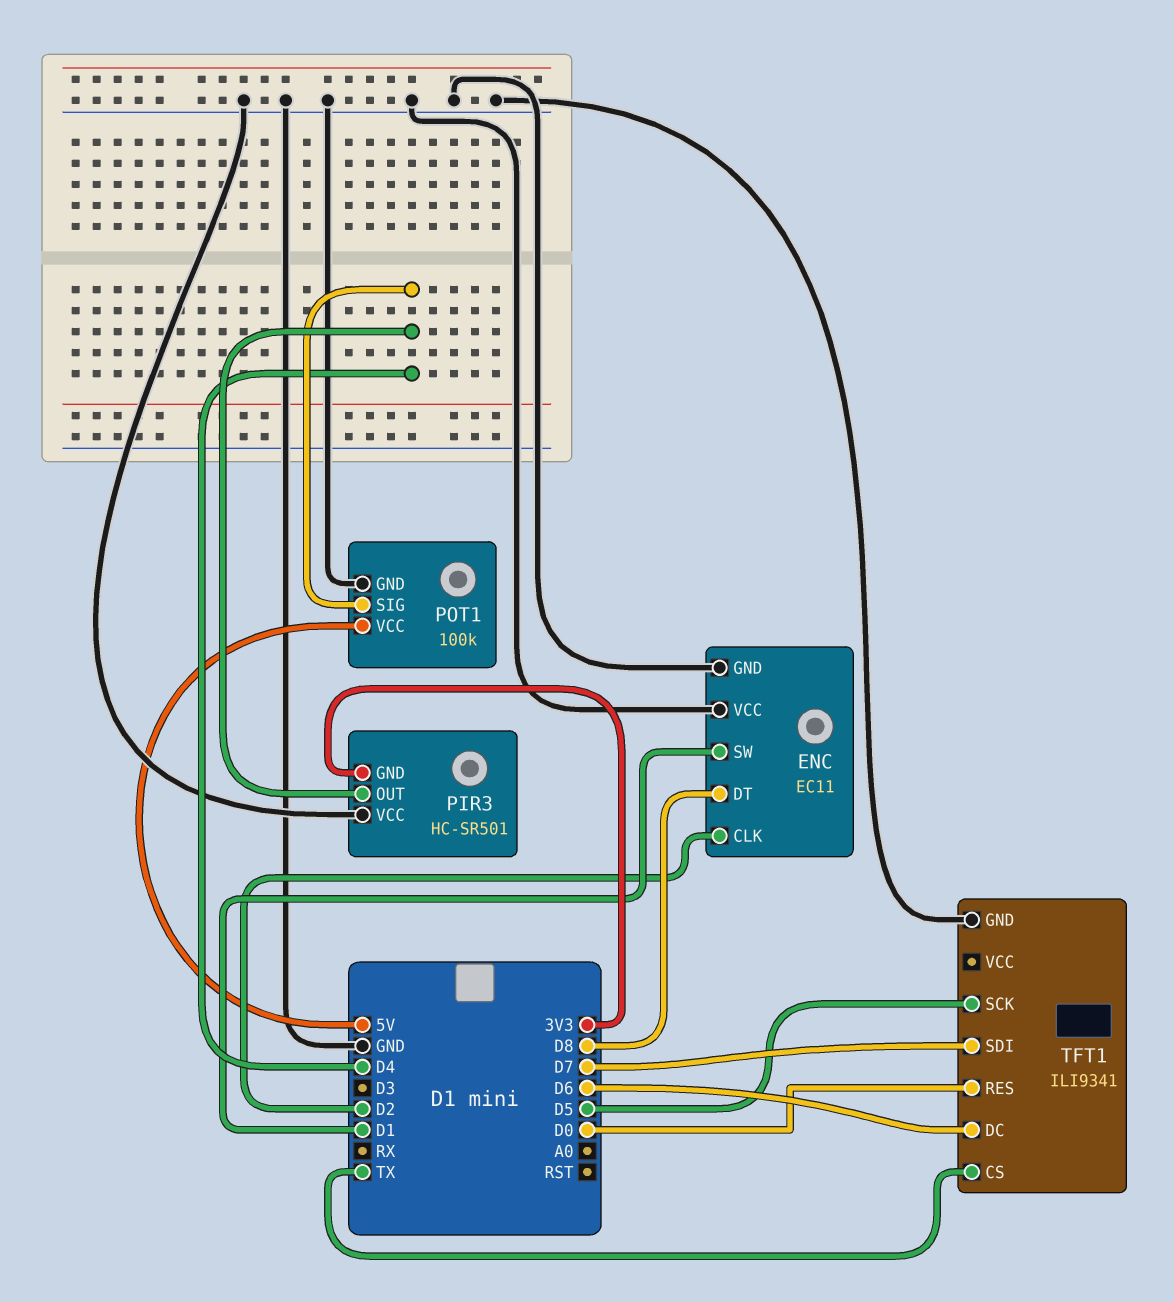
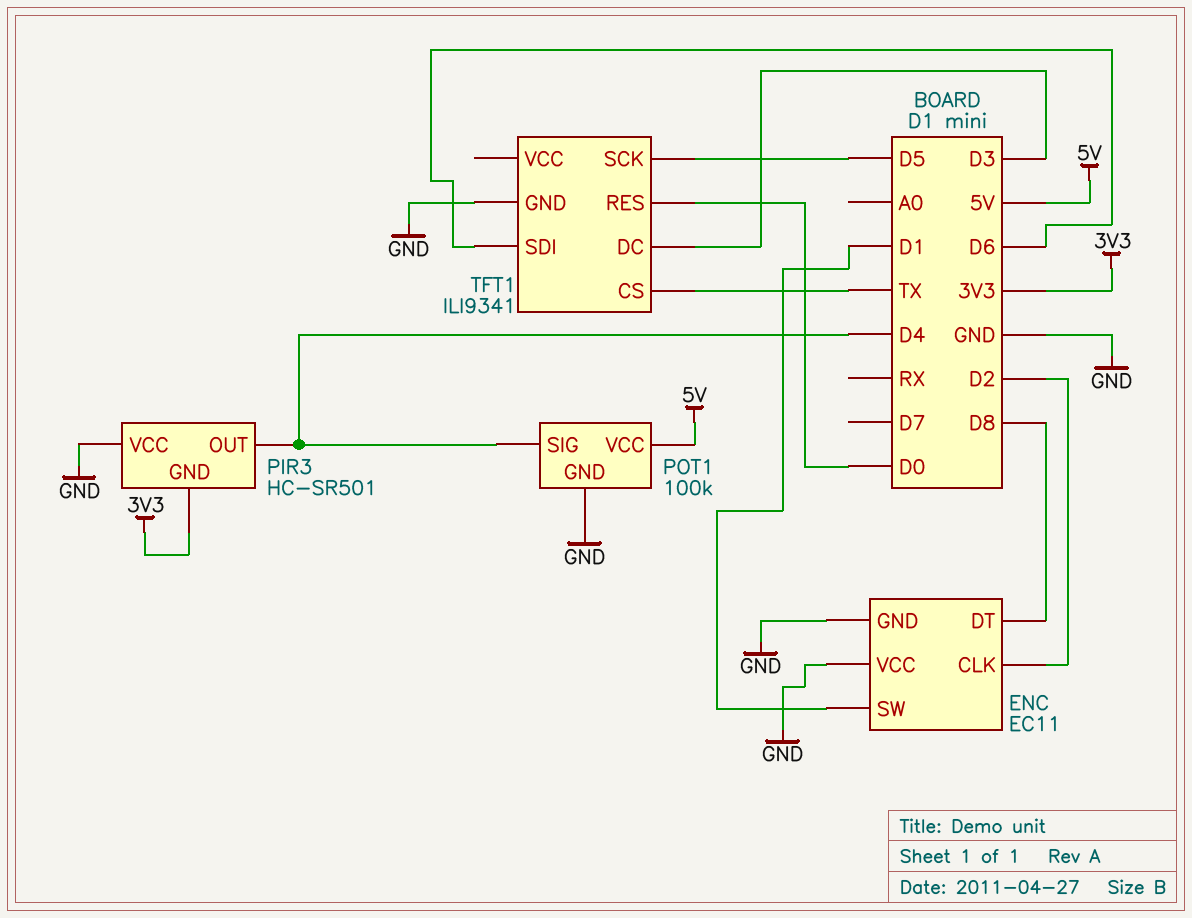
TFT1 pin DC: D6 -> D3
TFT1 pin SDI: D7 -> D6

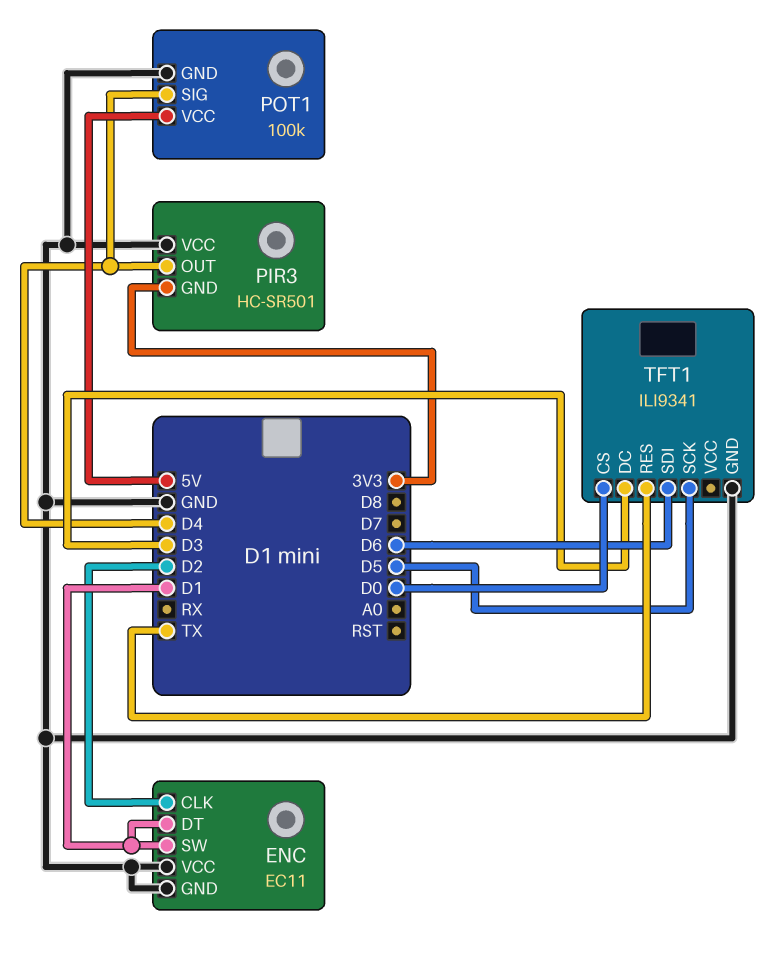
ENC pin DT: D8 -> D1
TFT1 pin CS: TX -> D0
TFT1 pin RES: D0 -> TX

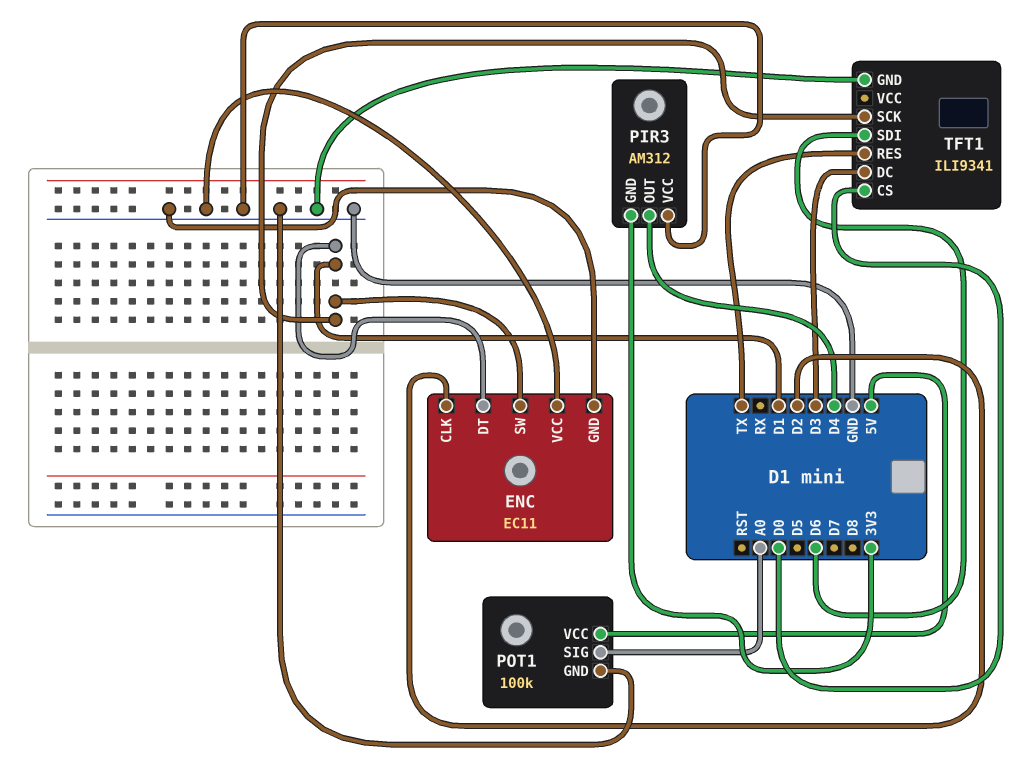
PIR3: HC-SR501 -> AM312
POT1 pin SIG: D4 -> A0
TFT1 pin SCK: D5 -> D1

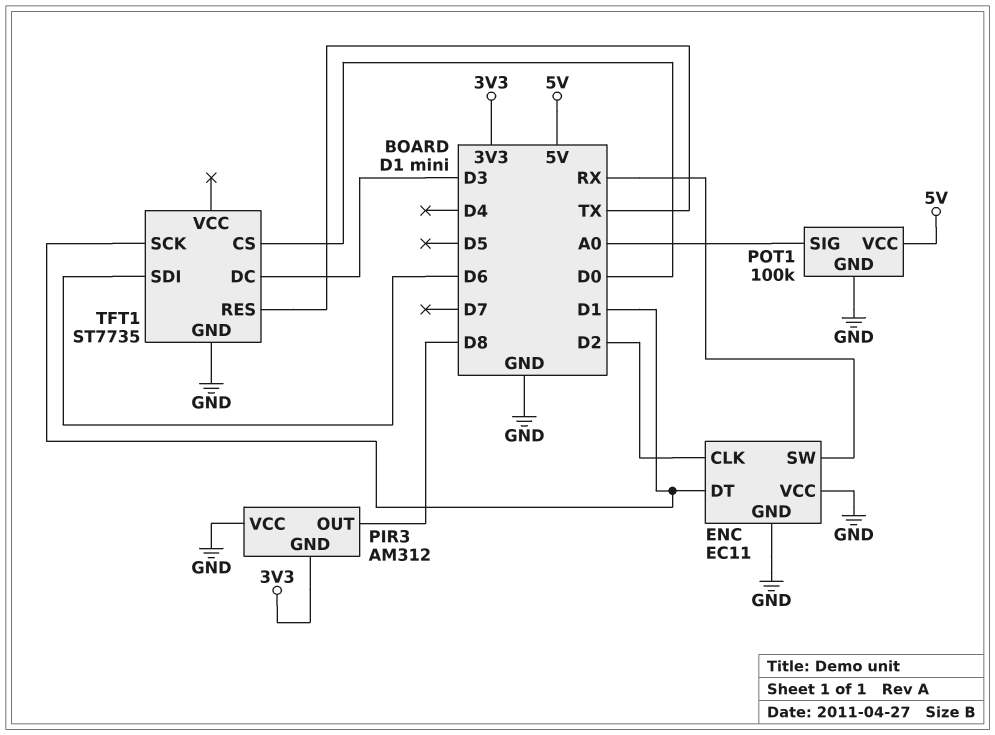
ENC pin SW: D1 -> RX
PIR3 pin OUT: D4 -> D8
TFT1: ILI9341 -> ST7735

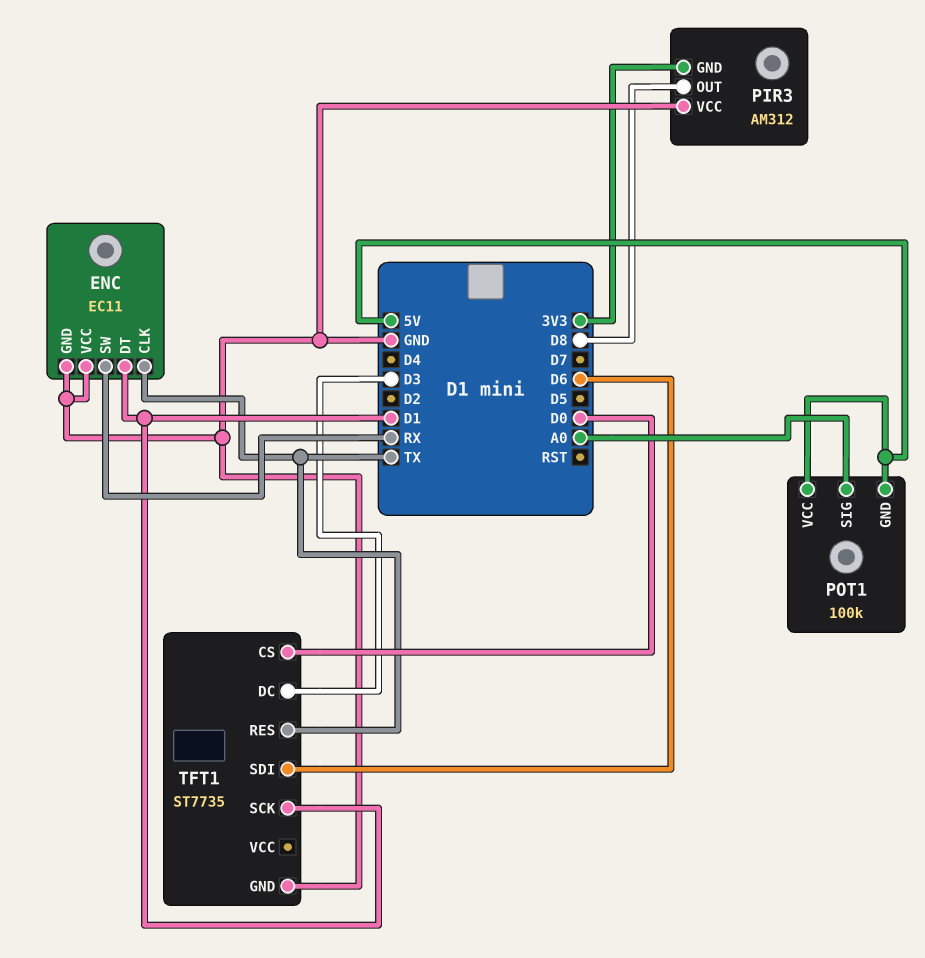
ENC pin CLK: D2 -> TX
POT1 pin GND: GND -> 5V

